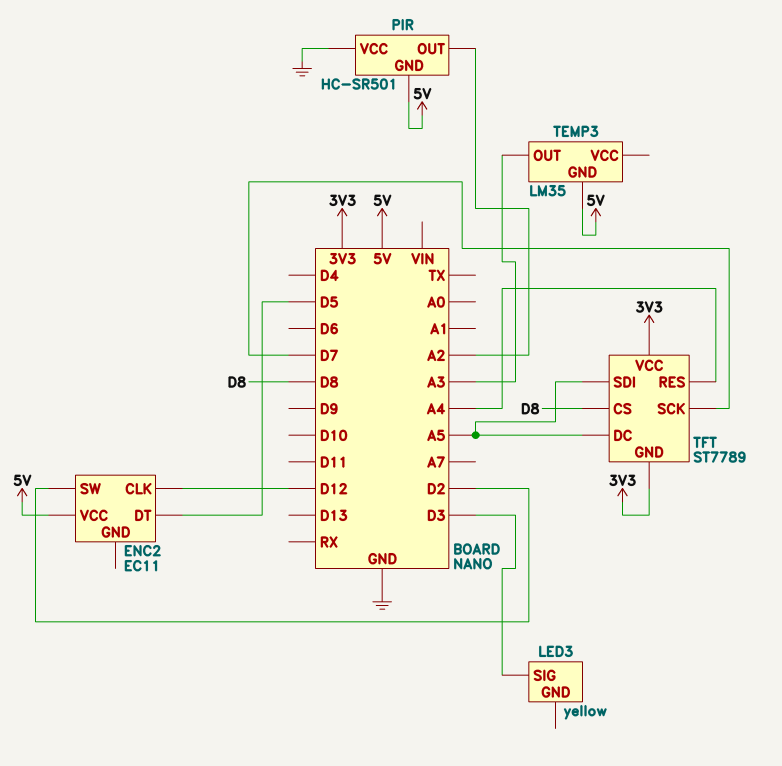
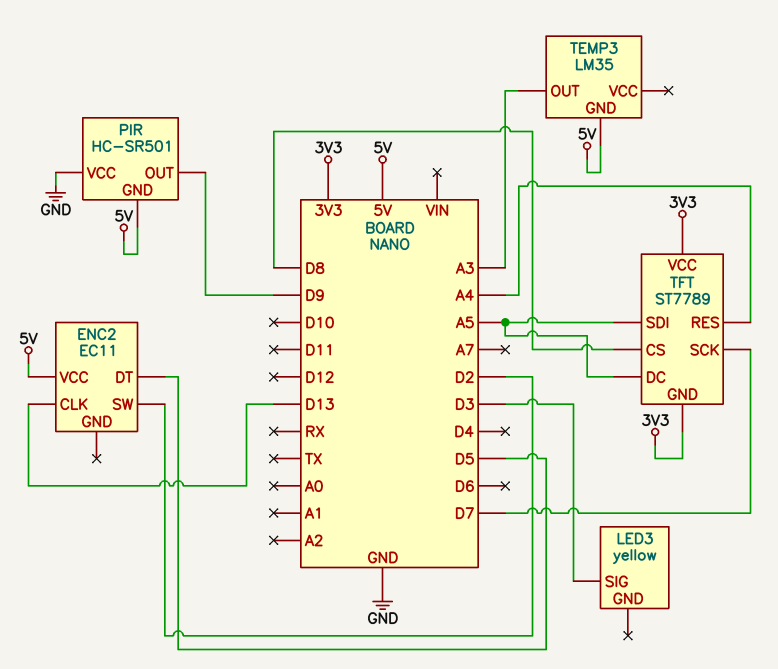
ENC2 pin CLK: D12 -> D13
PIR pin OUT: A2 -> D9

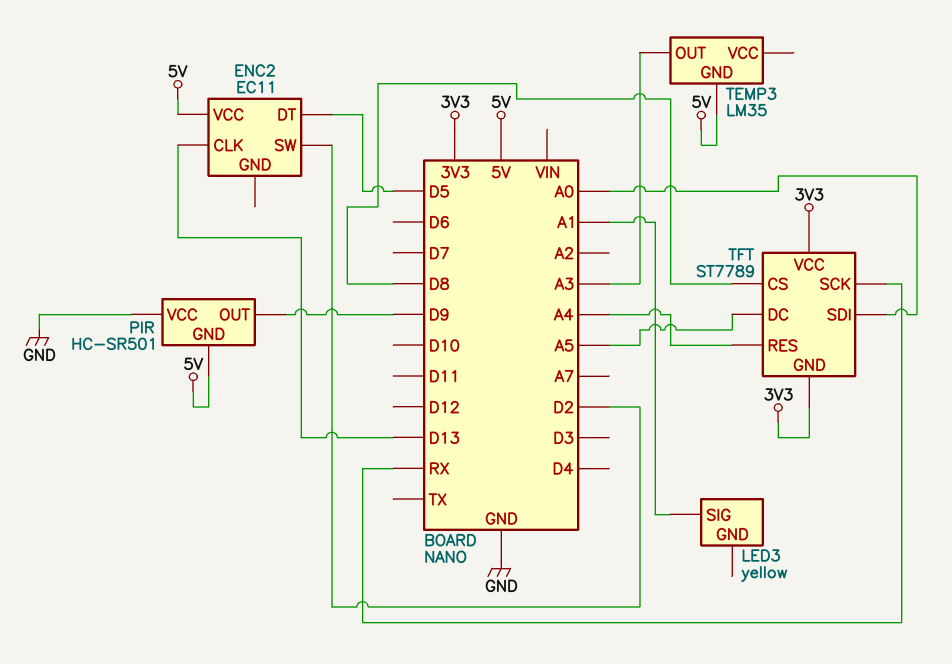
LED3 pin SIG: D3 -> A1
TFT pin SCK: D7 -> RX
TFT pin SDI: A5 -> A0

